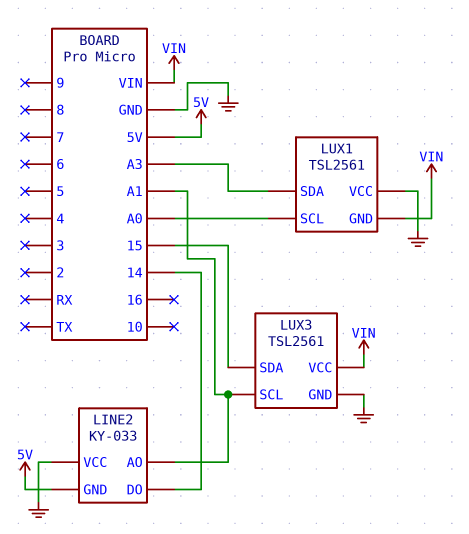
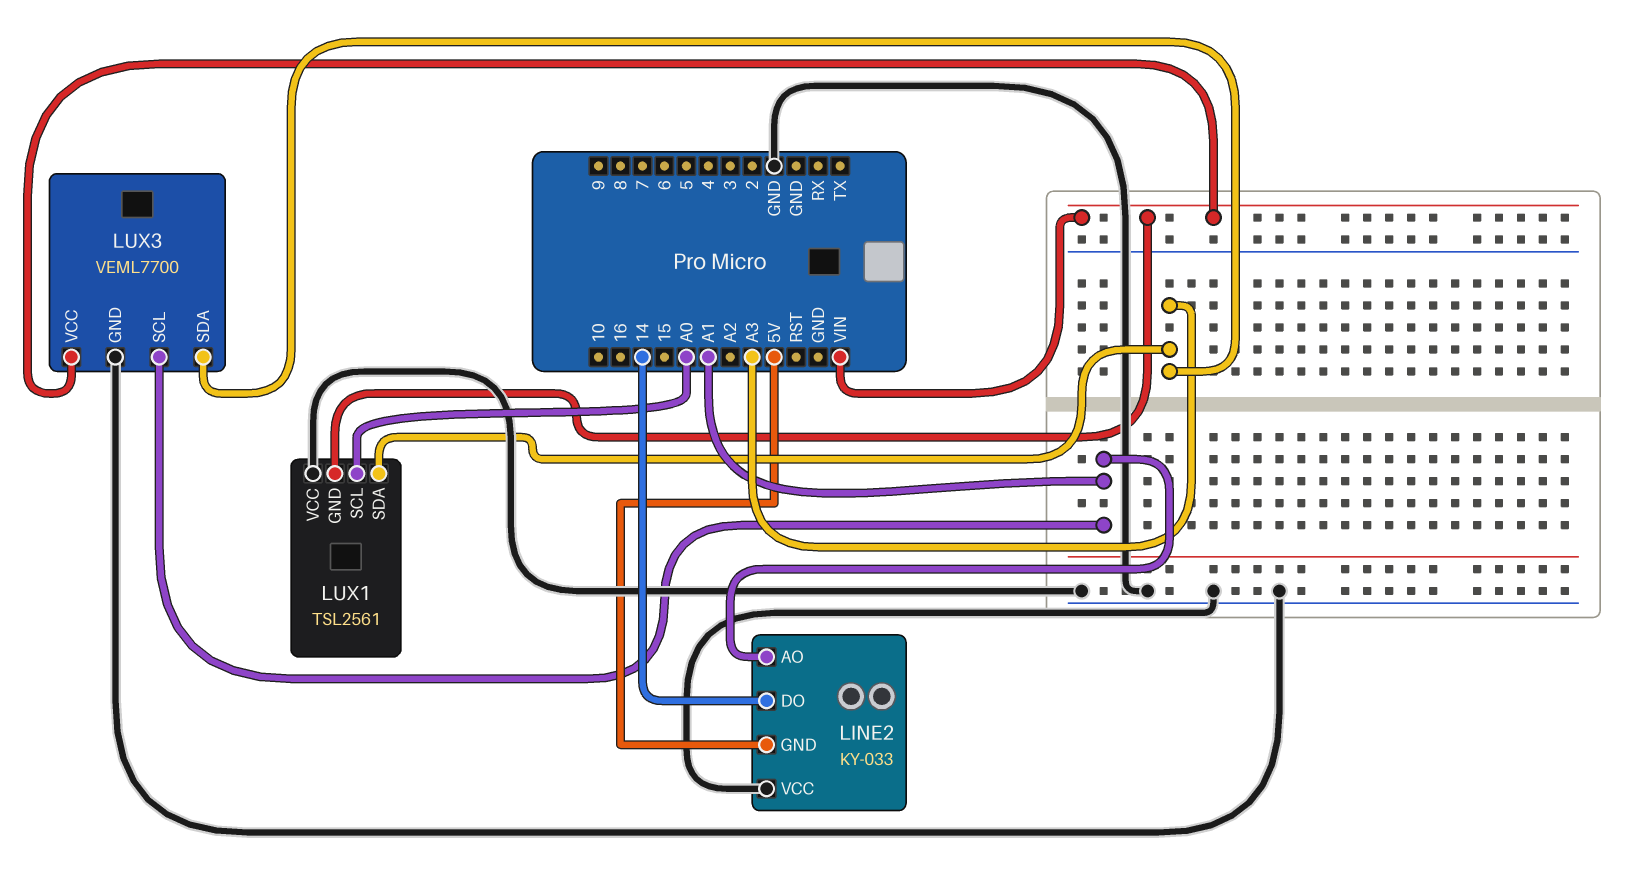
LUX3: TSL2561 -> VEML7700
LUX3 pin SDA: 15 -> A3

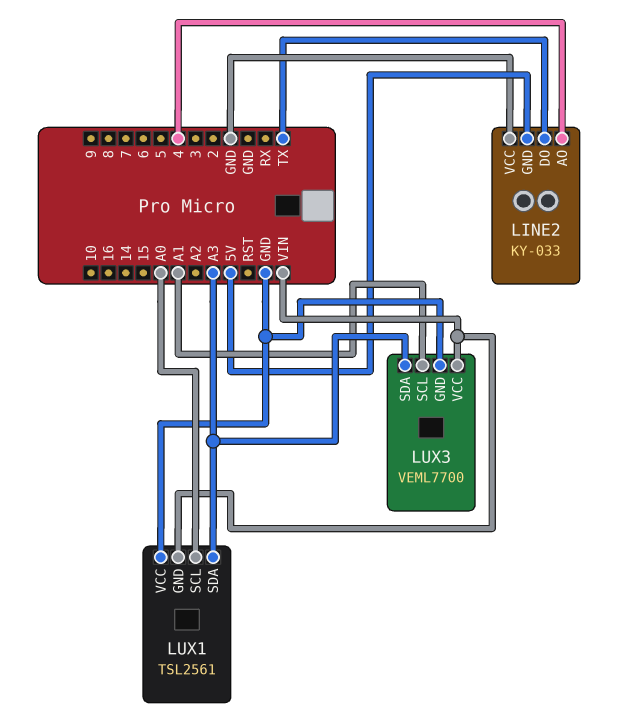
LINE2 pin AO: A1 -> 4
LINE2 pin DO: 14 -> TX

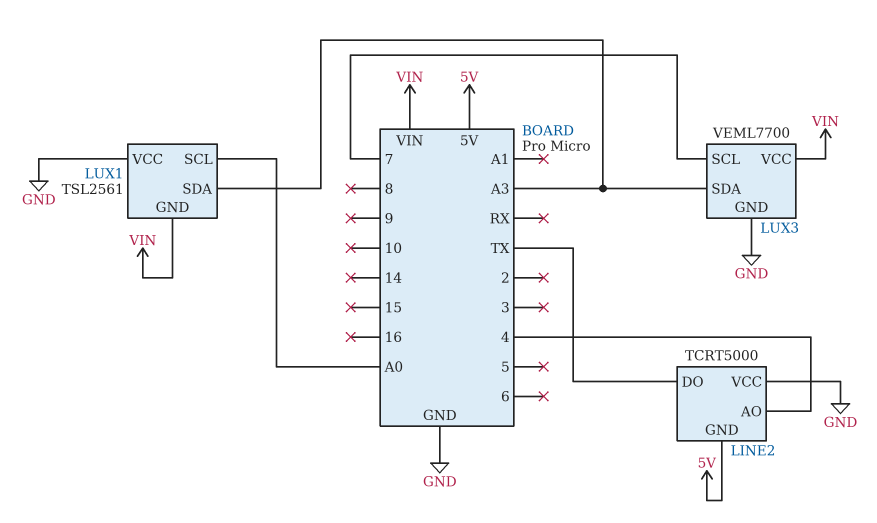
LINE2: KY-033 -> TCRT5000
LUX3 pin SCL: A1 -> 7

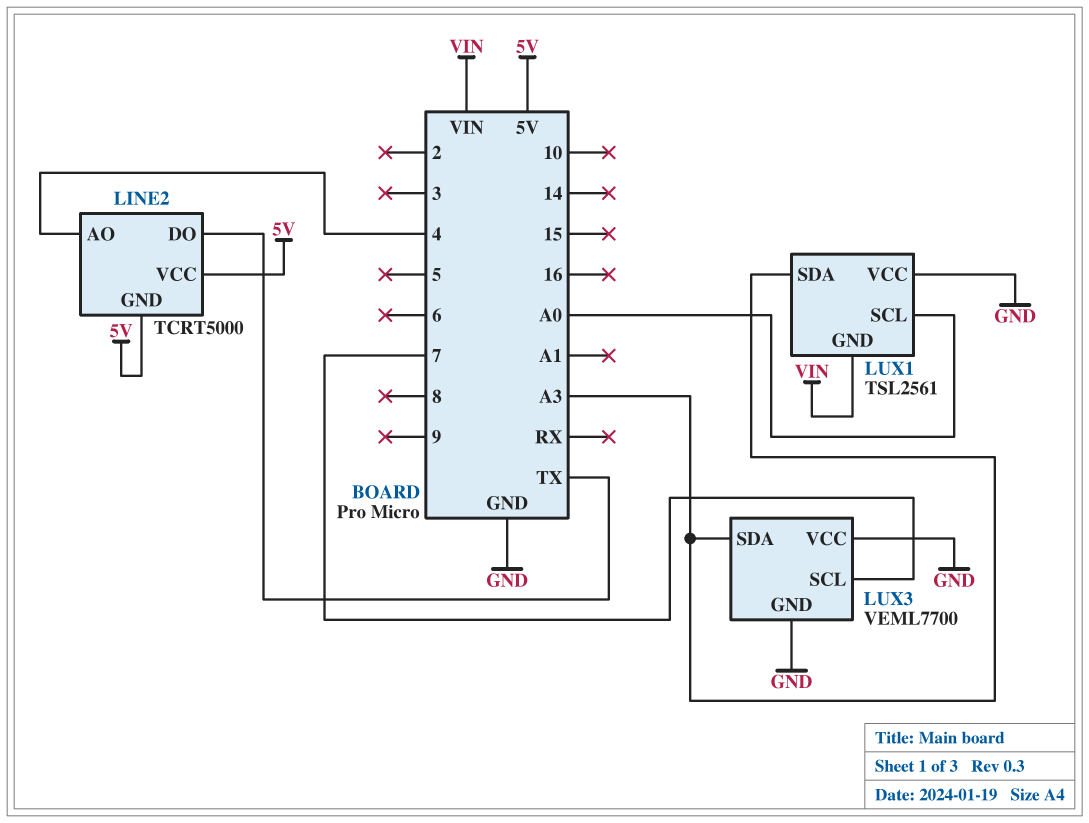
LINE2 pin VCC: GND -> 5V
LUX3 pin VCC: VIN -> GND

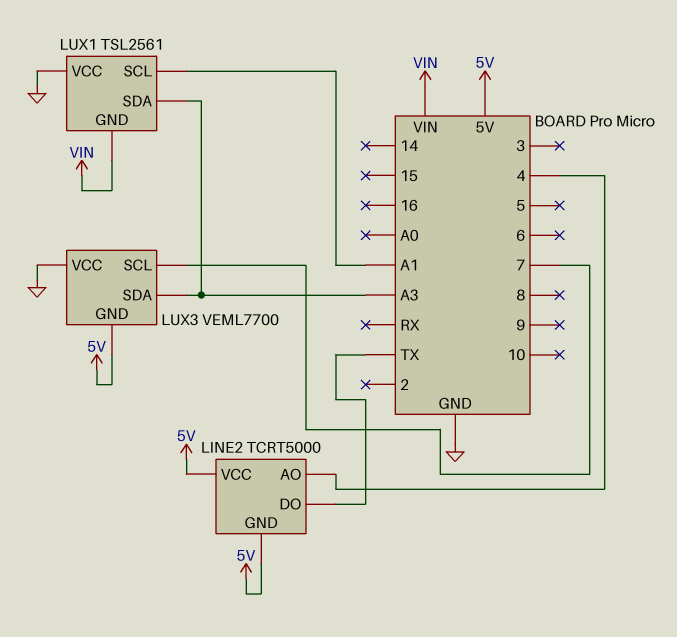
LUX1 pin SCL: A0 -> A1
LUX3 pin GND: GND -> 5V

